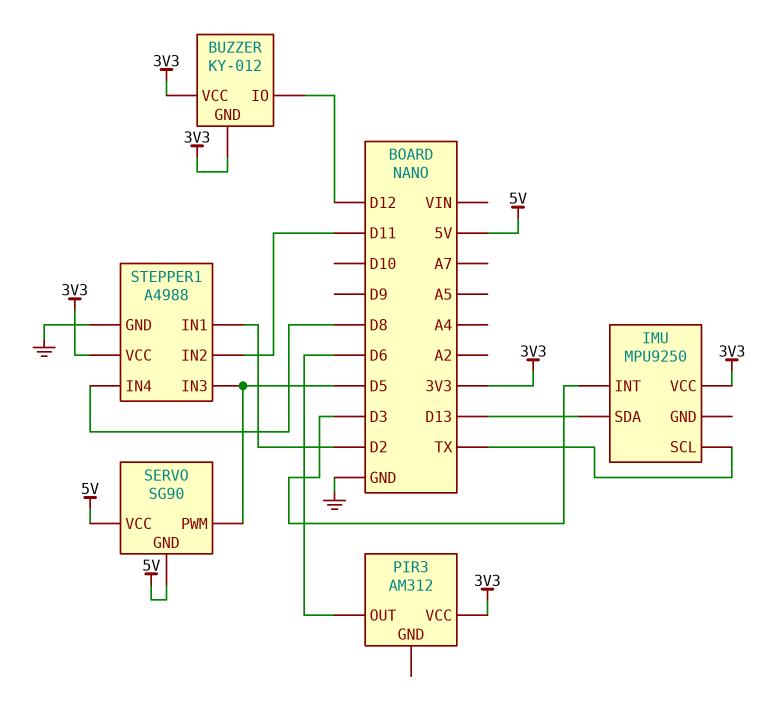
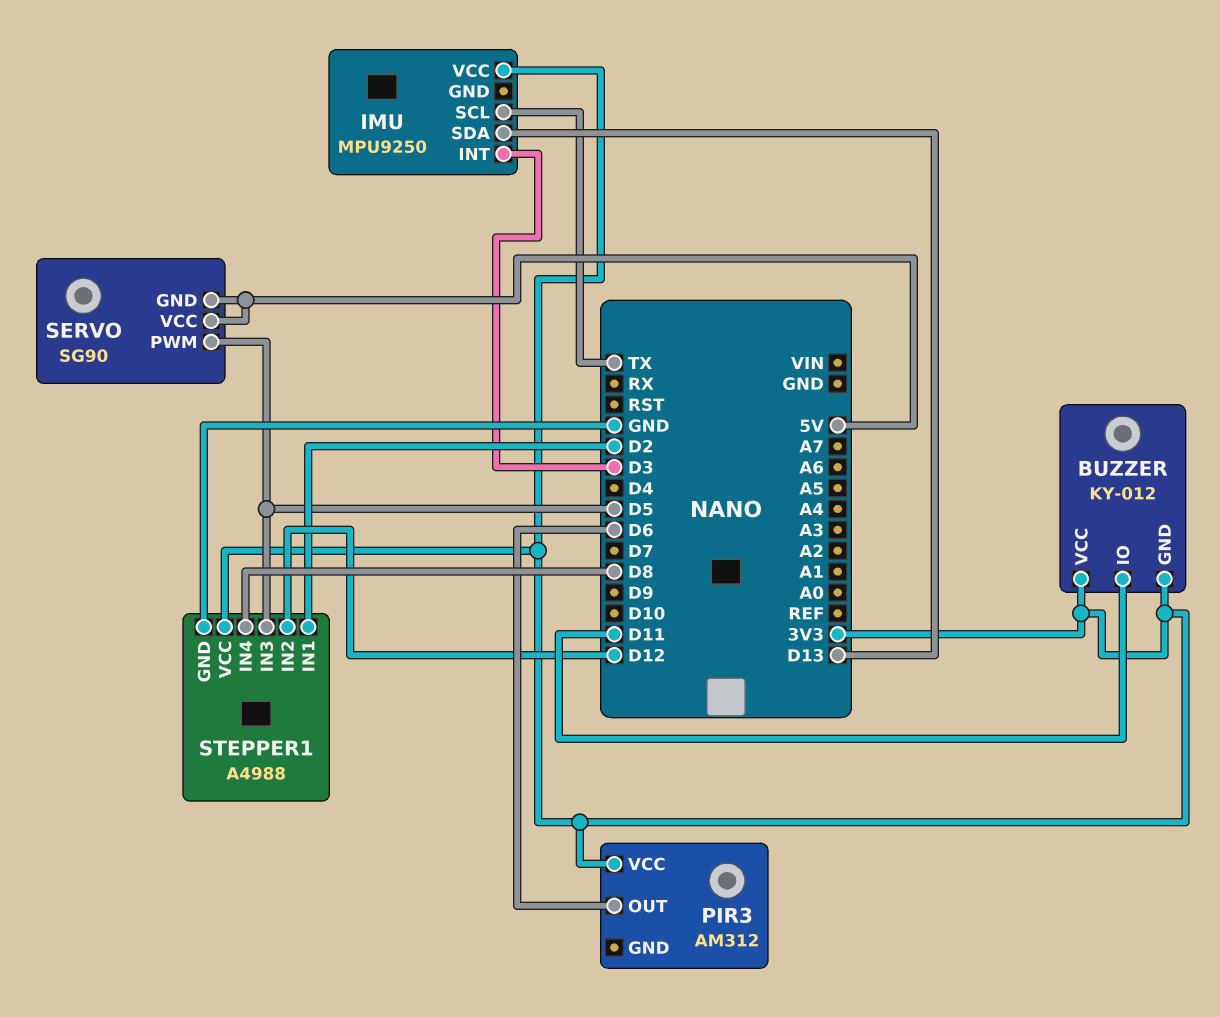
BUZZER pin IO: D12 -> D11
STEPPER1 pin IN2: D11 -> D12

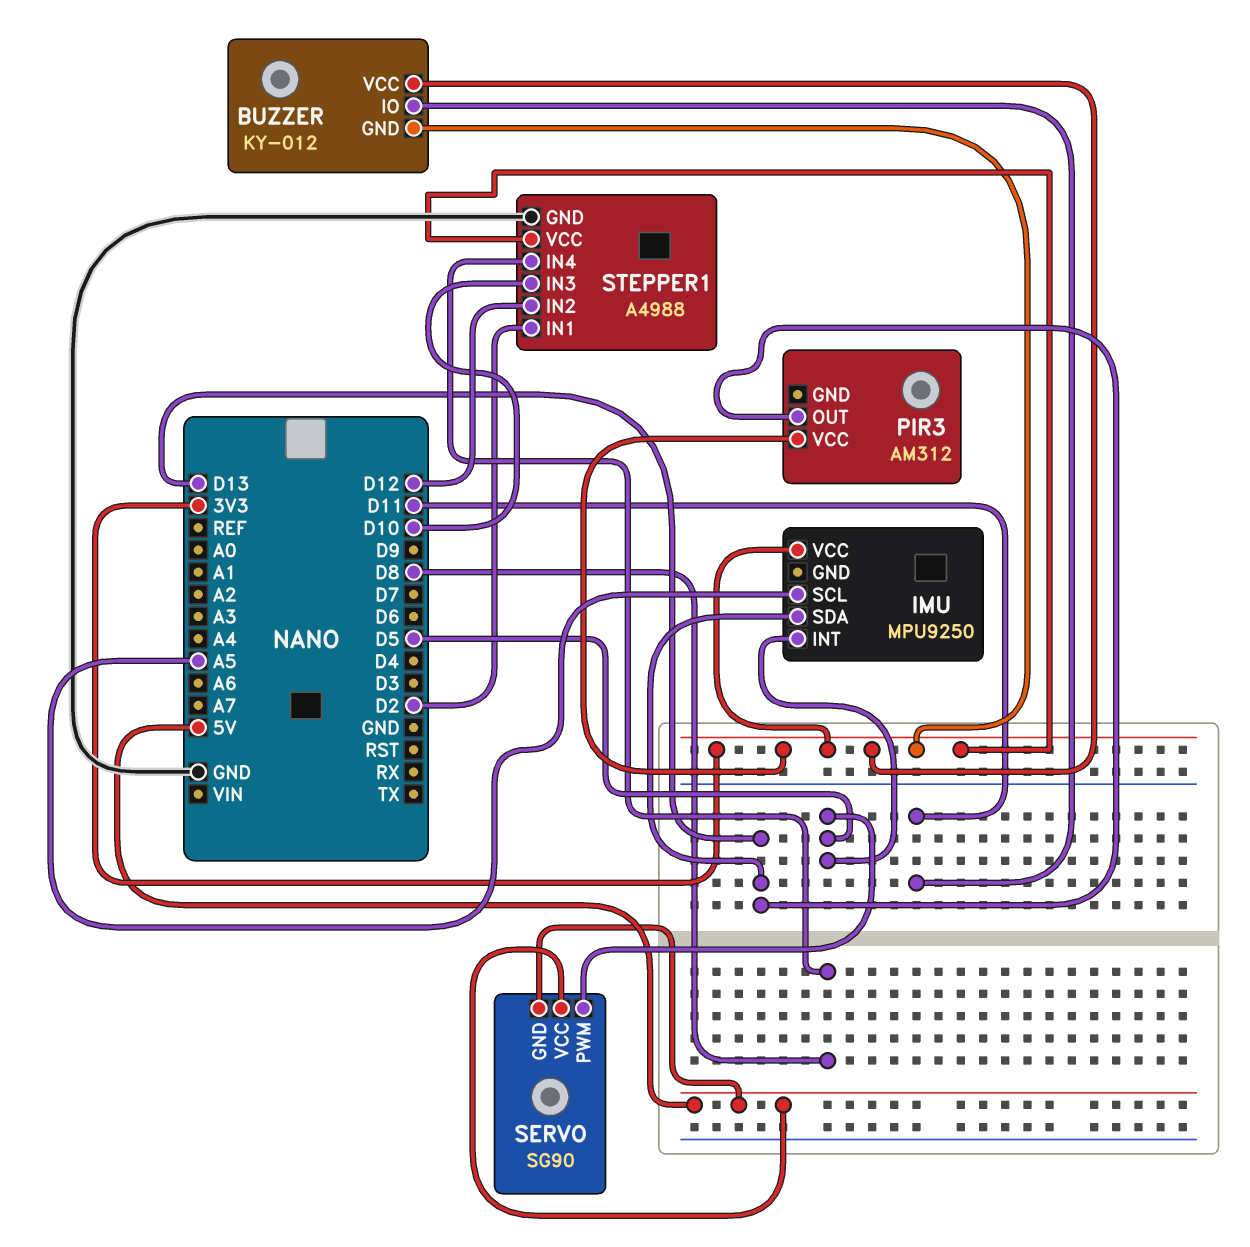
IMU pin INT: D3 -> D5
IMU pin SCL: TX -> A5
PIR3 pin OUT: D6 -> D13
STEPPER1 pin IN3: D5 -> D10

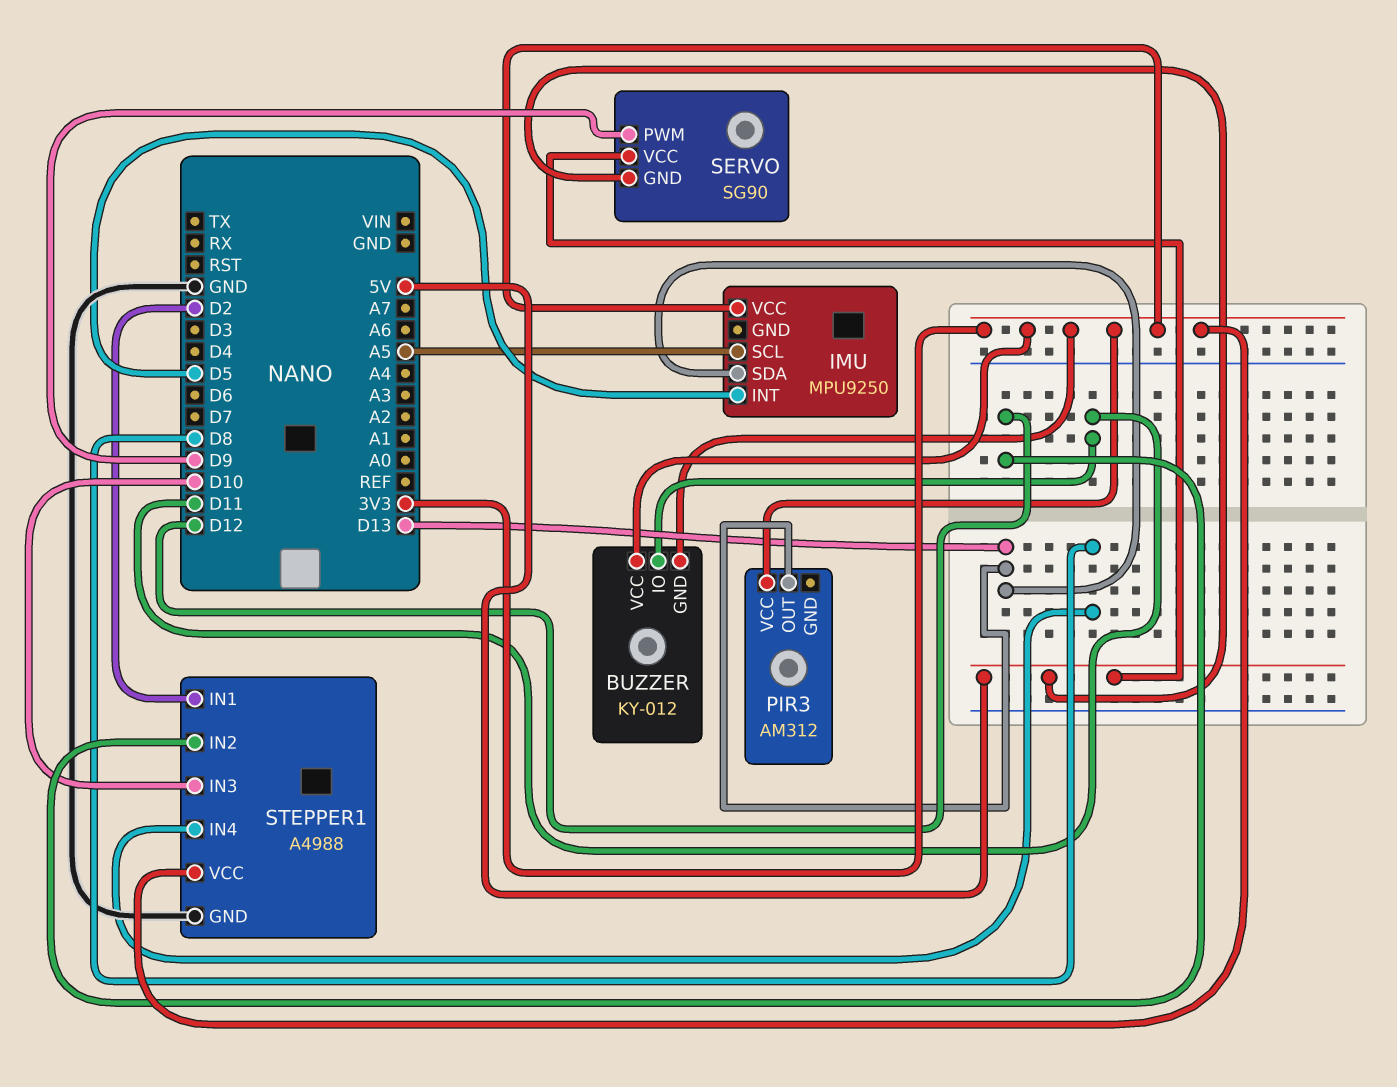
SERVO pin PWM: D5 -> D9

